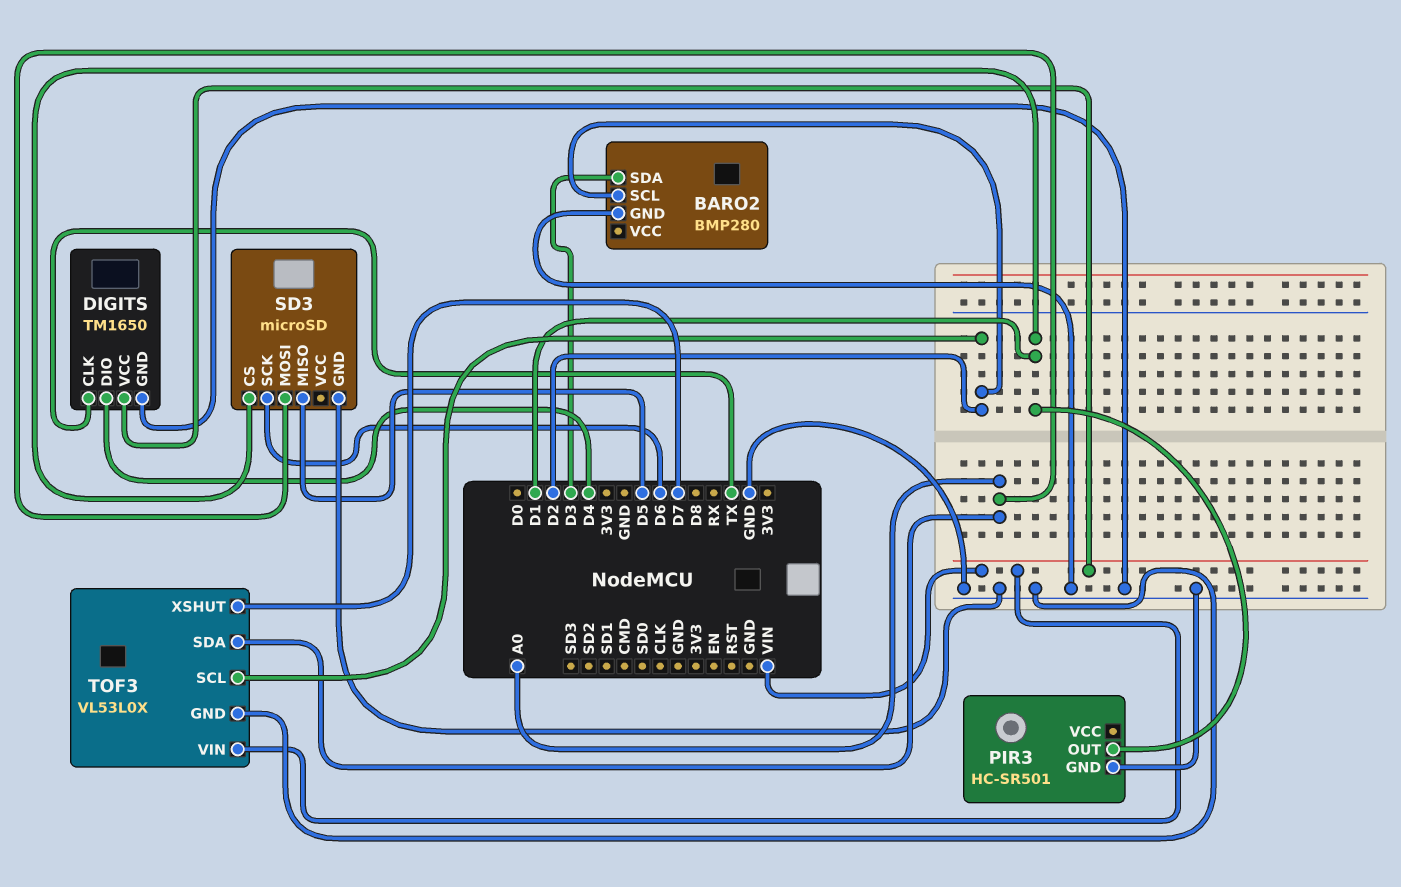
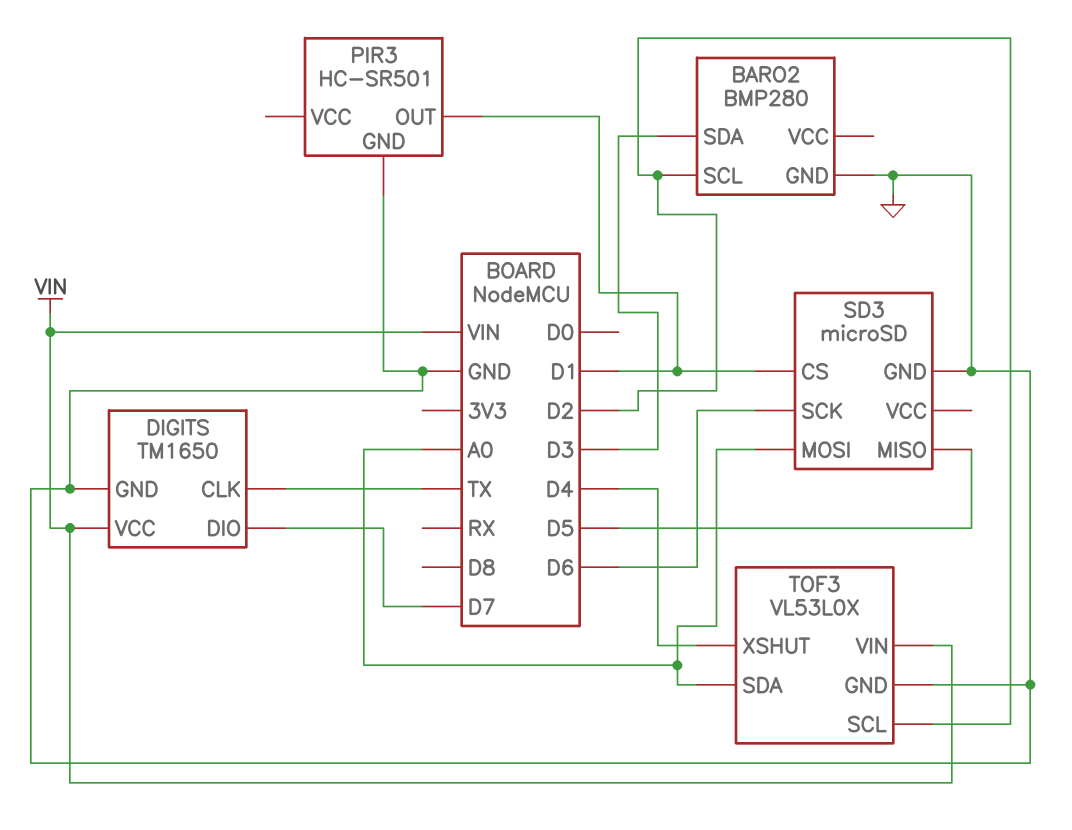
DIGITS pin DIO: D4 -> D7
TOF3 pin XSHUT: D7 -> D4

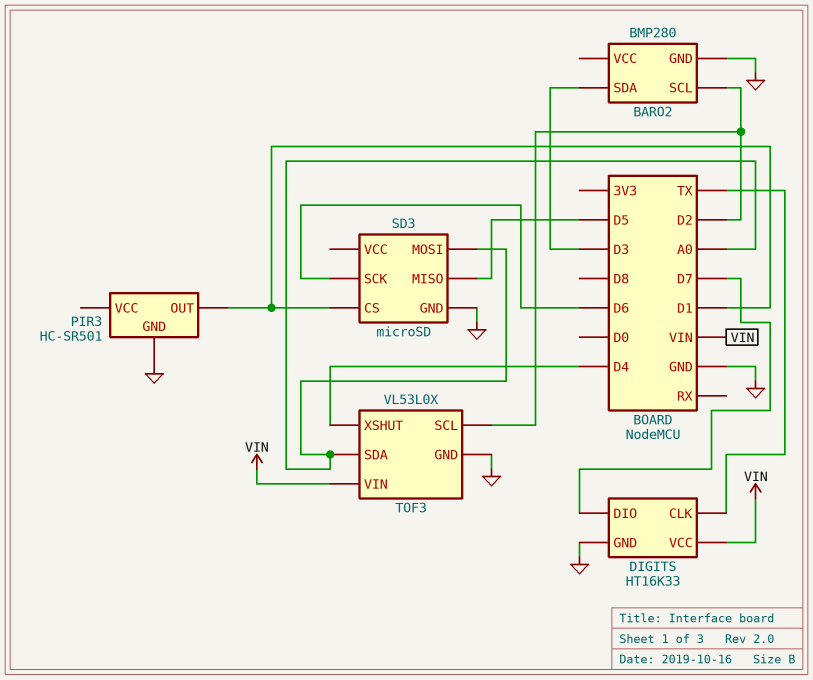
DIGITS: TM1650 -> HT16K33

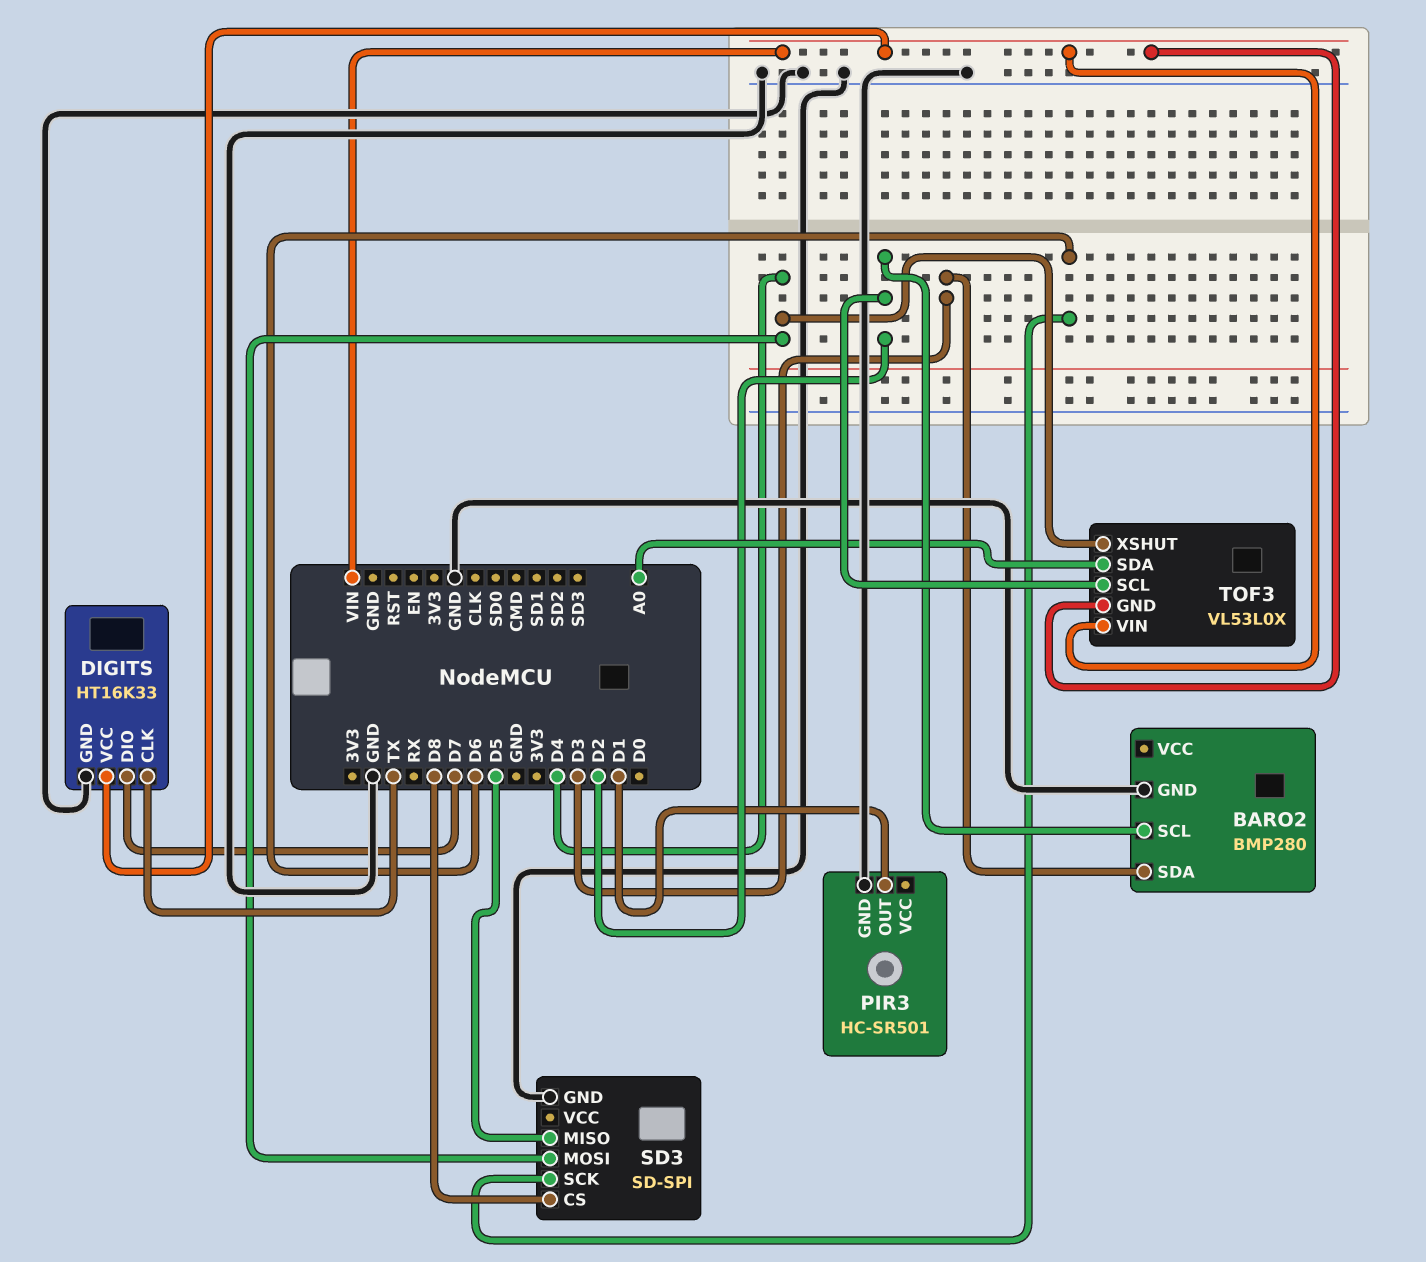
SD3: microSD -> SD-SPI
SD3 pin CS: D1 -> D8
SD3 pin MOSI: A0 -> D4
TOF3 pin GND: GND -> VIN

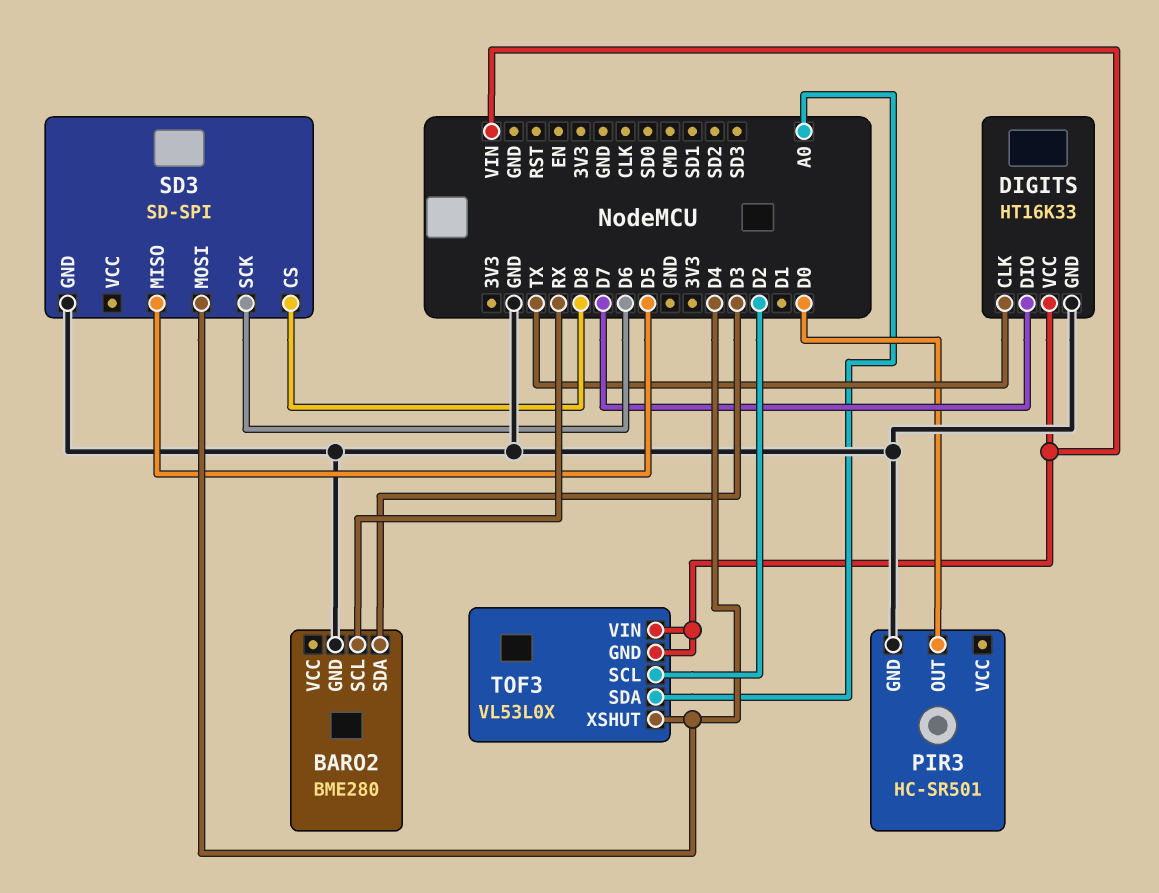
BARO2: BMP280 -> BME280
BARO2 pin SCL: D2 -> RX
PIR3 pin OUT: D1 -> D0

